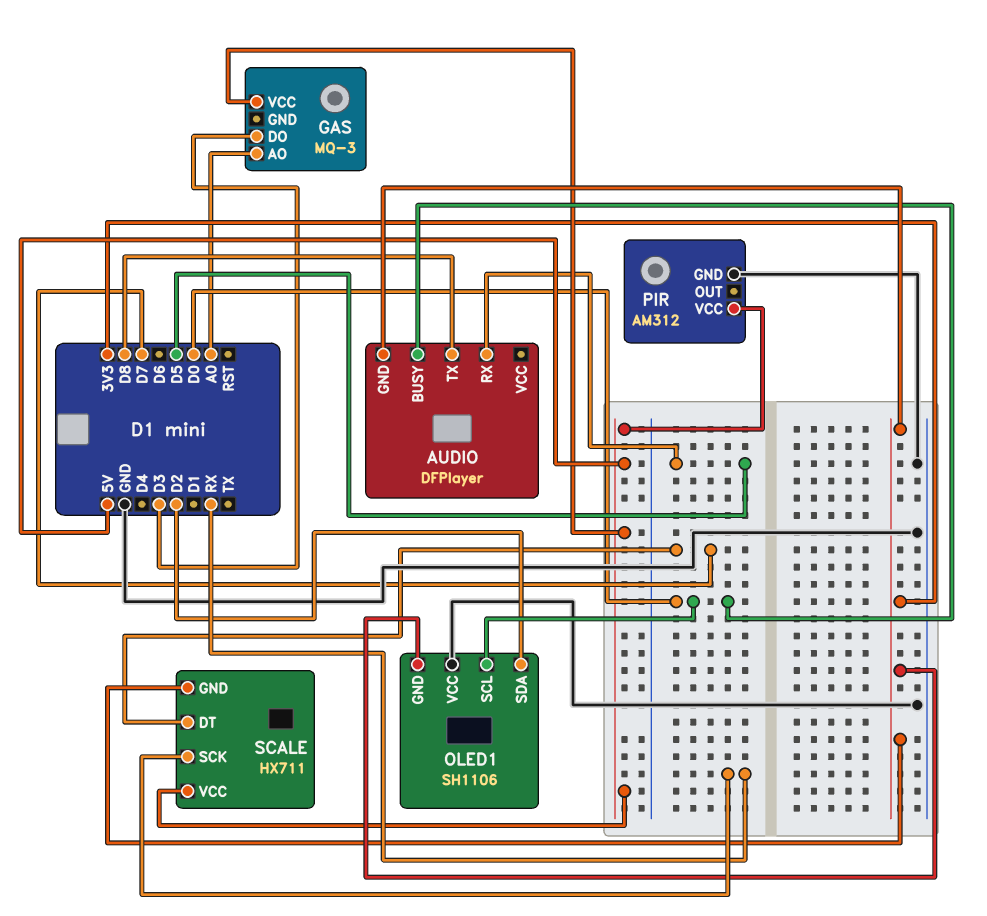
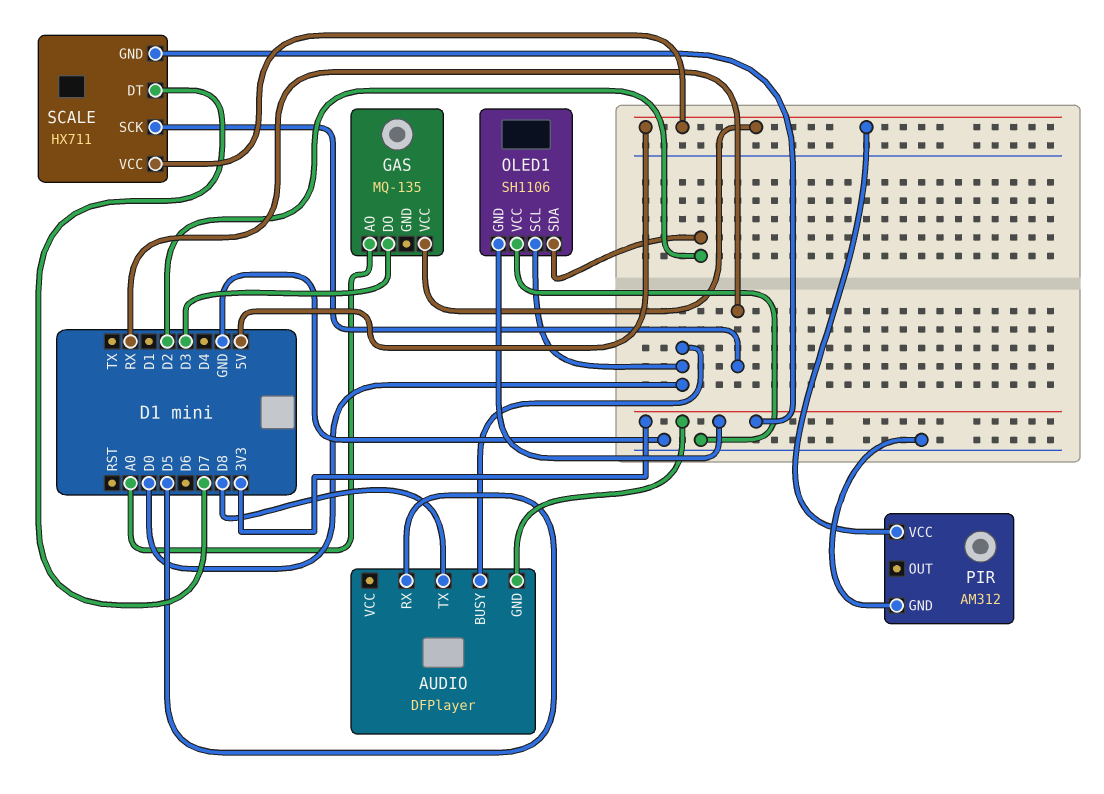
GAS: MQ-3 -> MQ-135

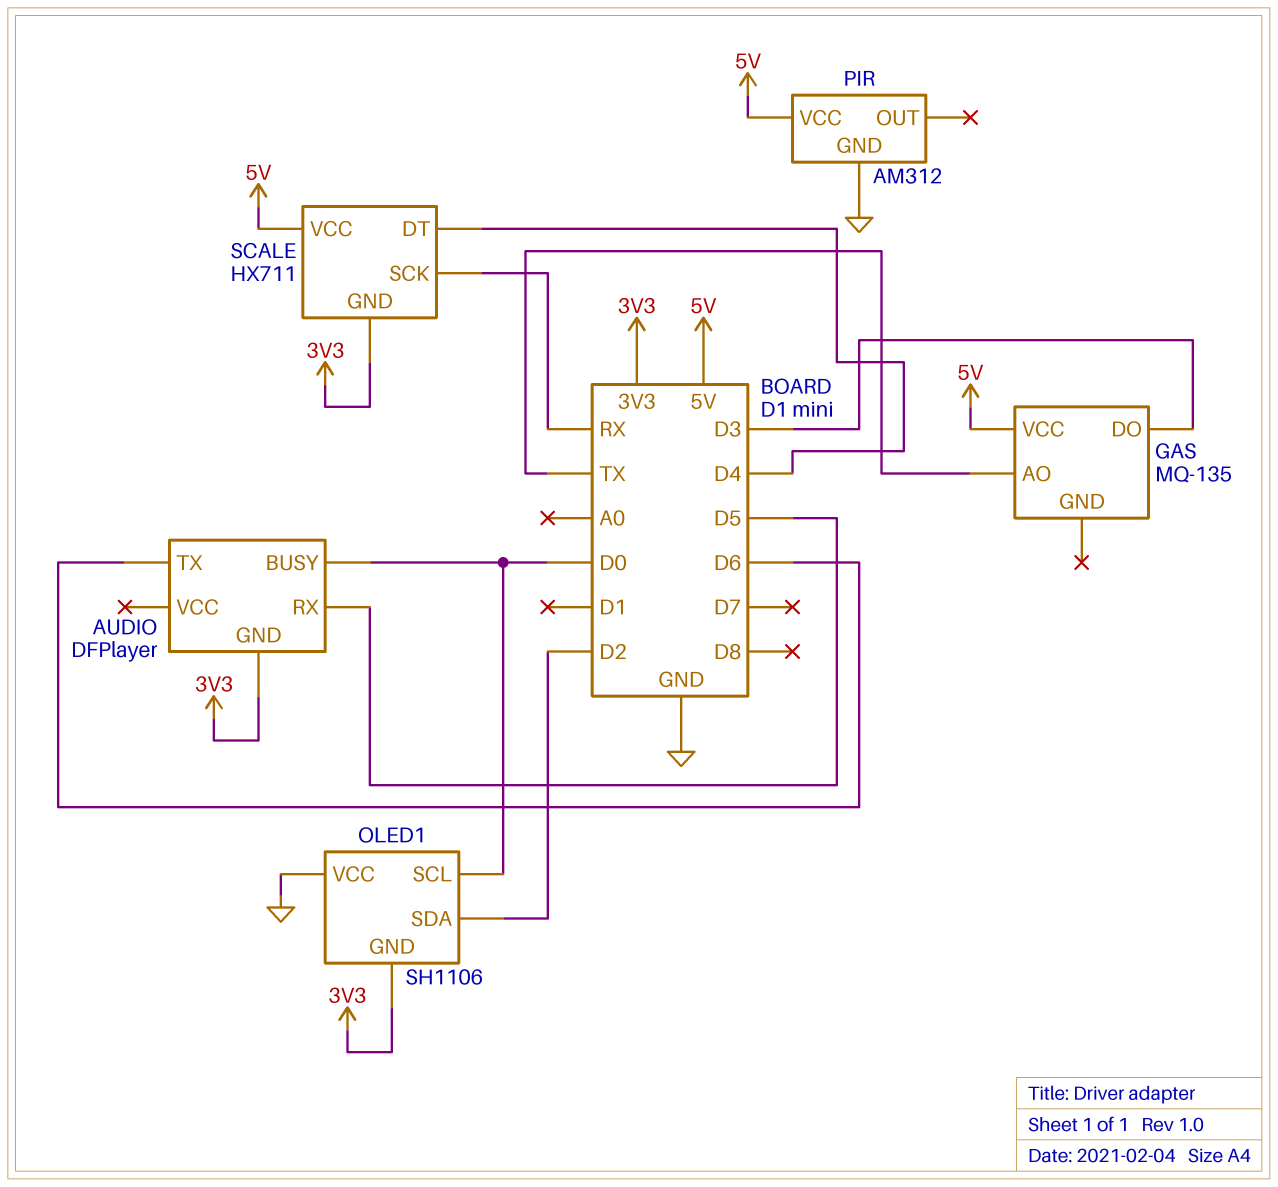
AUDIO pin TX: D8 -> D6
GAS pin AO: A0 -> TX
SCALE pin DT: D7 -> D4

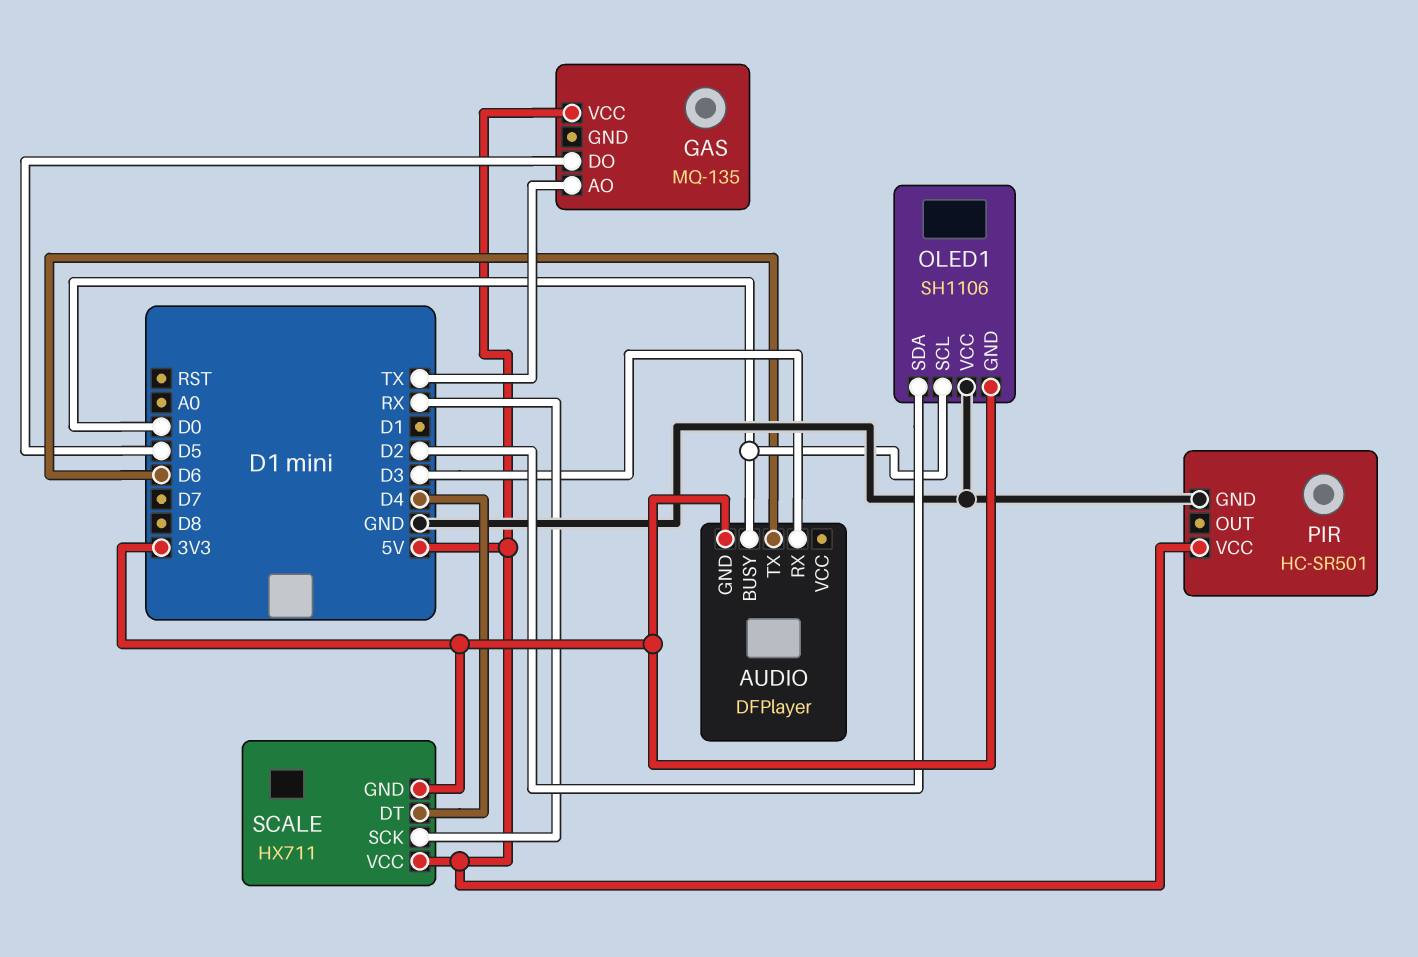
AUDIO pin RX: D5 -> D3
GAS pin DO: D3 -> D5
PIR: AM312 -> HC-SR501

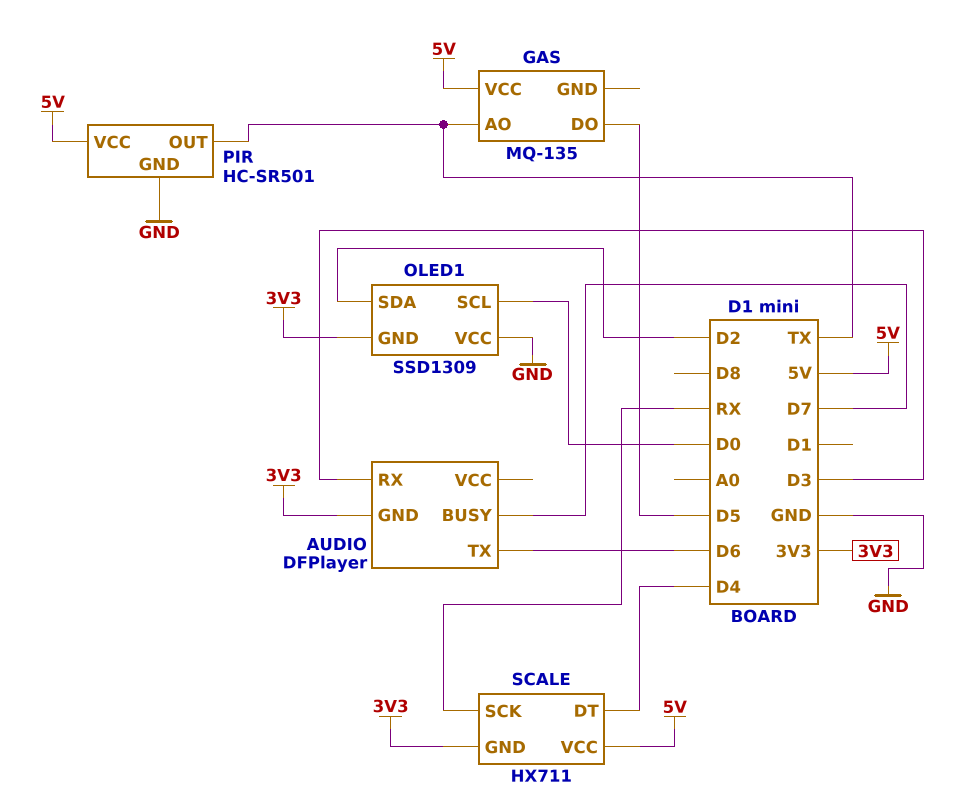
AUDIO pin BUSY: D0 -> D7
OLED1: SH1106 -> SSD1309
PIR pin OUT: none -> TX

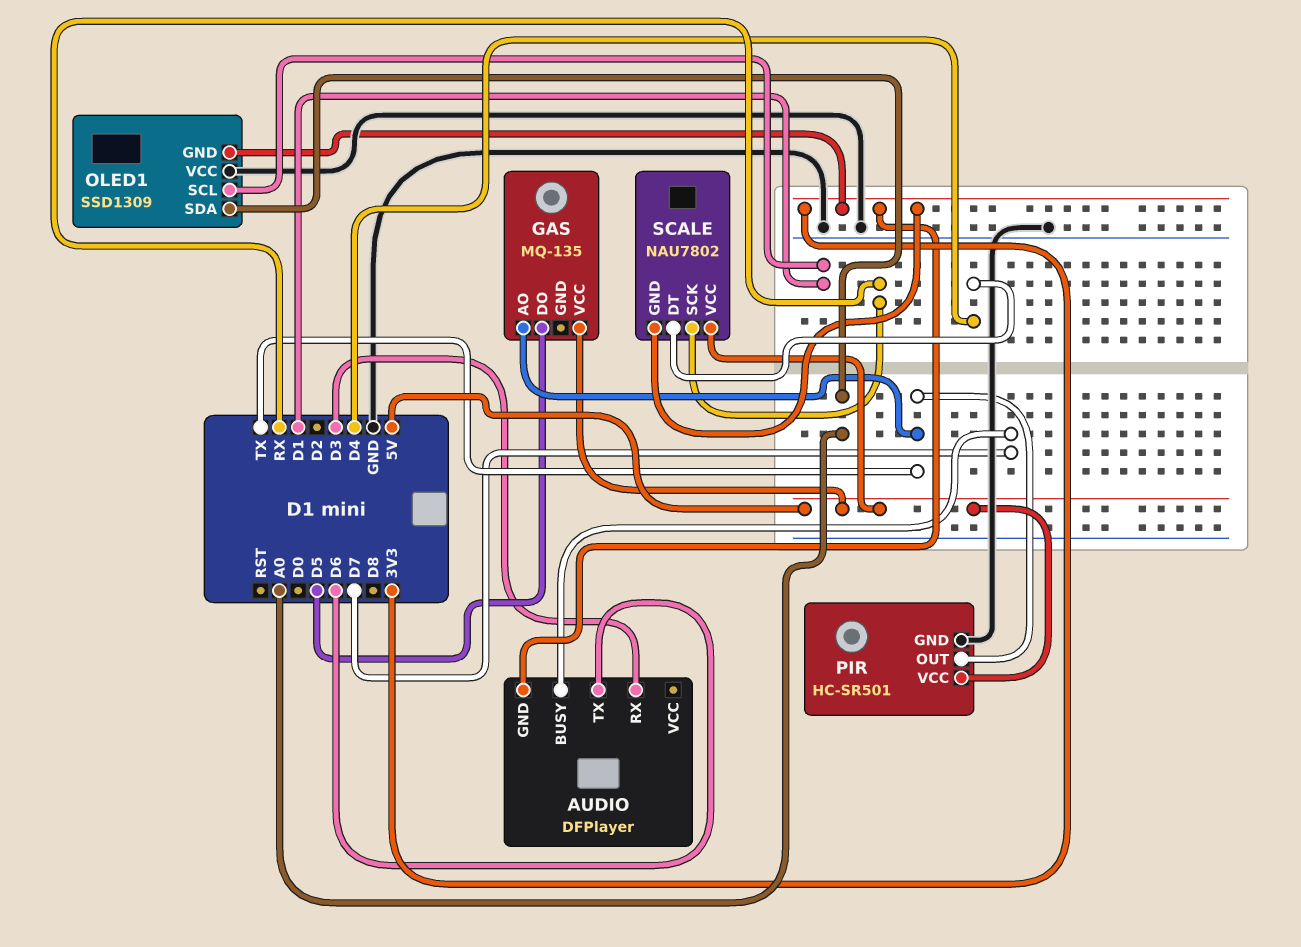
OLED1 pin SCL: D0 -> D1
OLED1 pin SDA: D2 -> A0
SCALE: HX711 -> NAU7802

